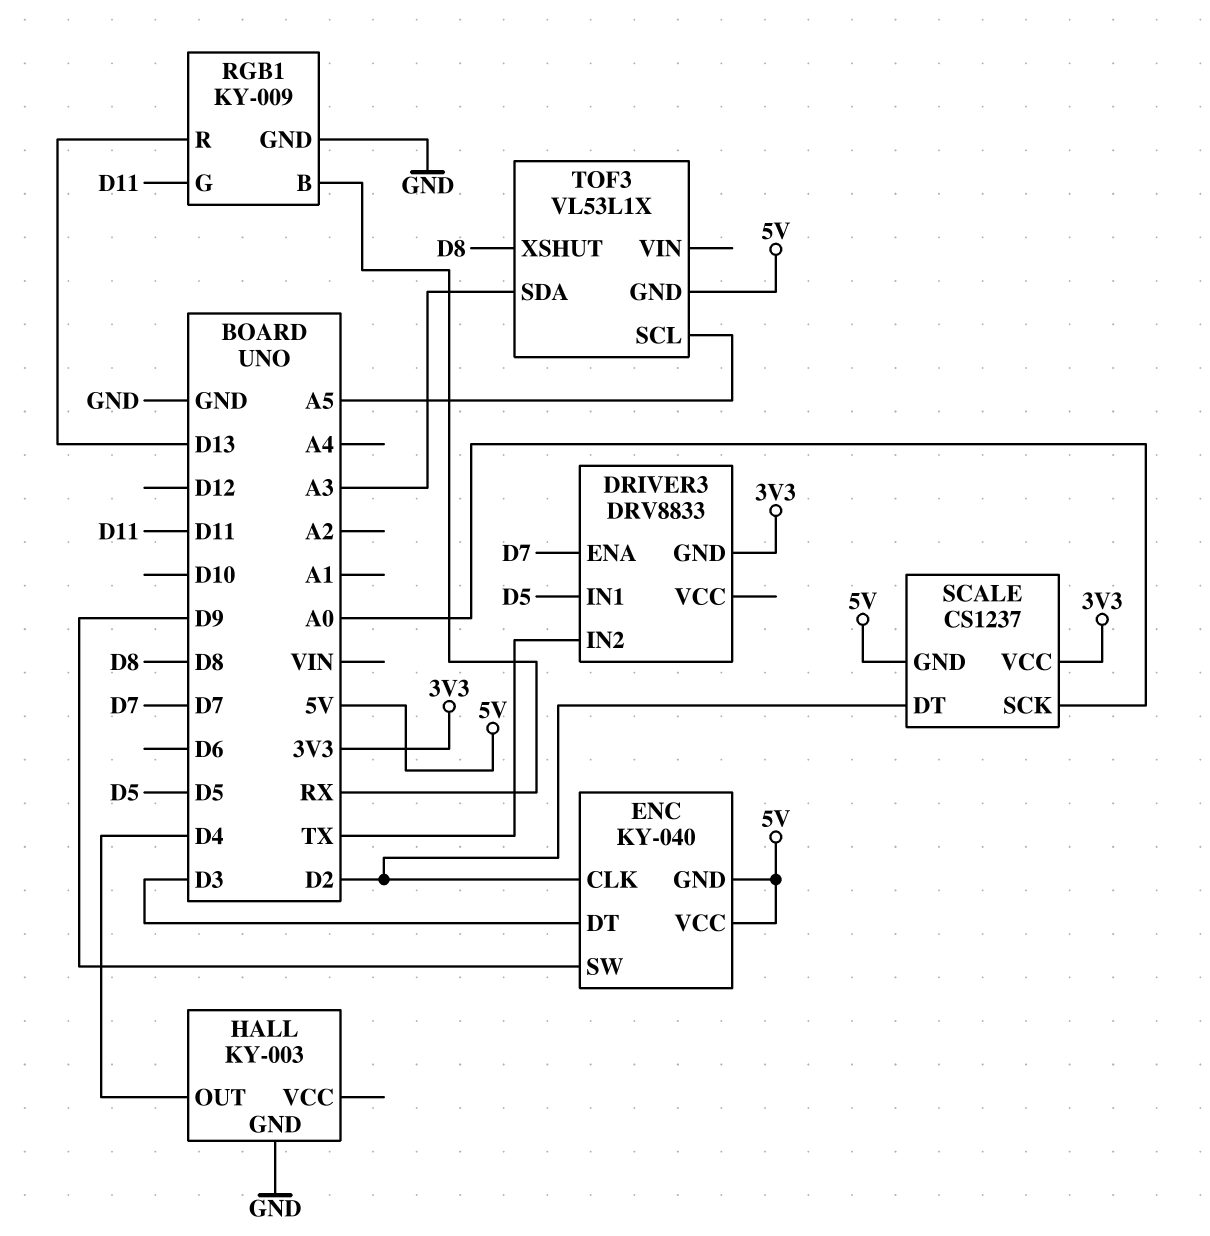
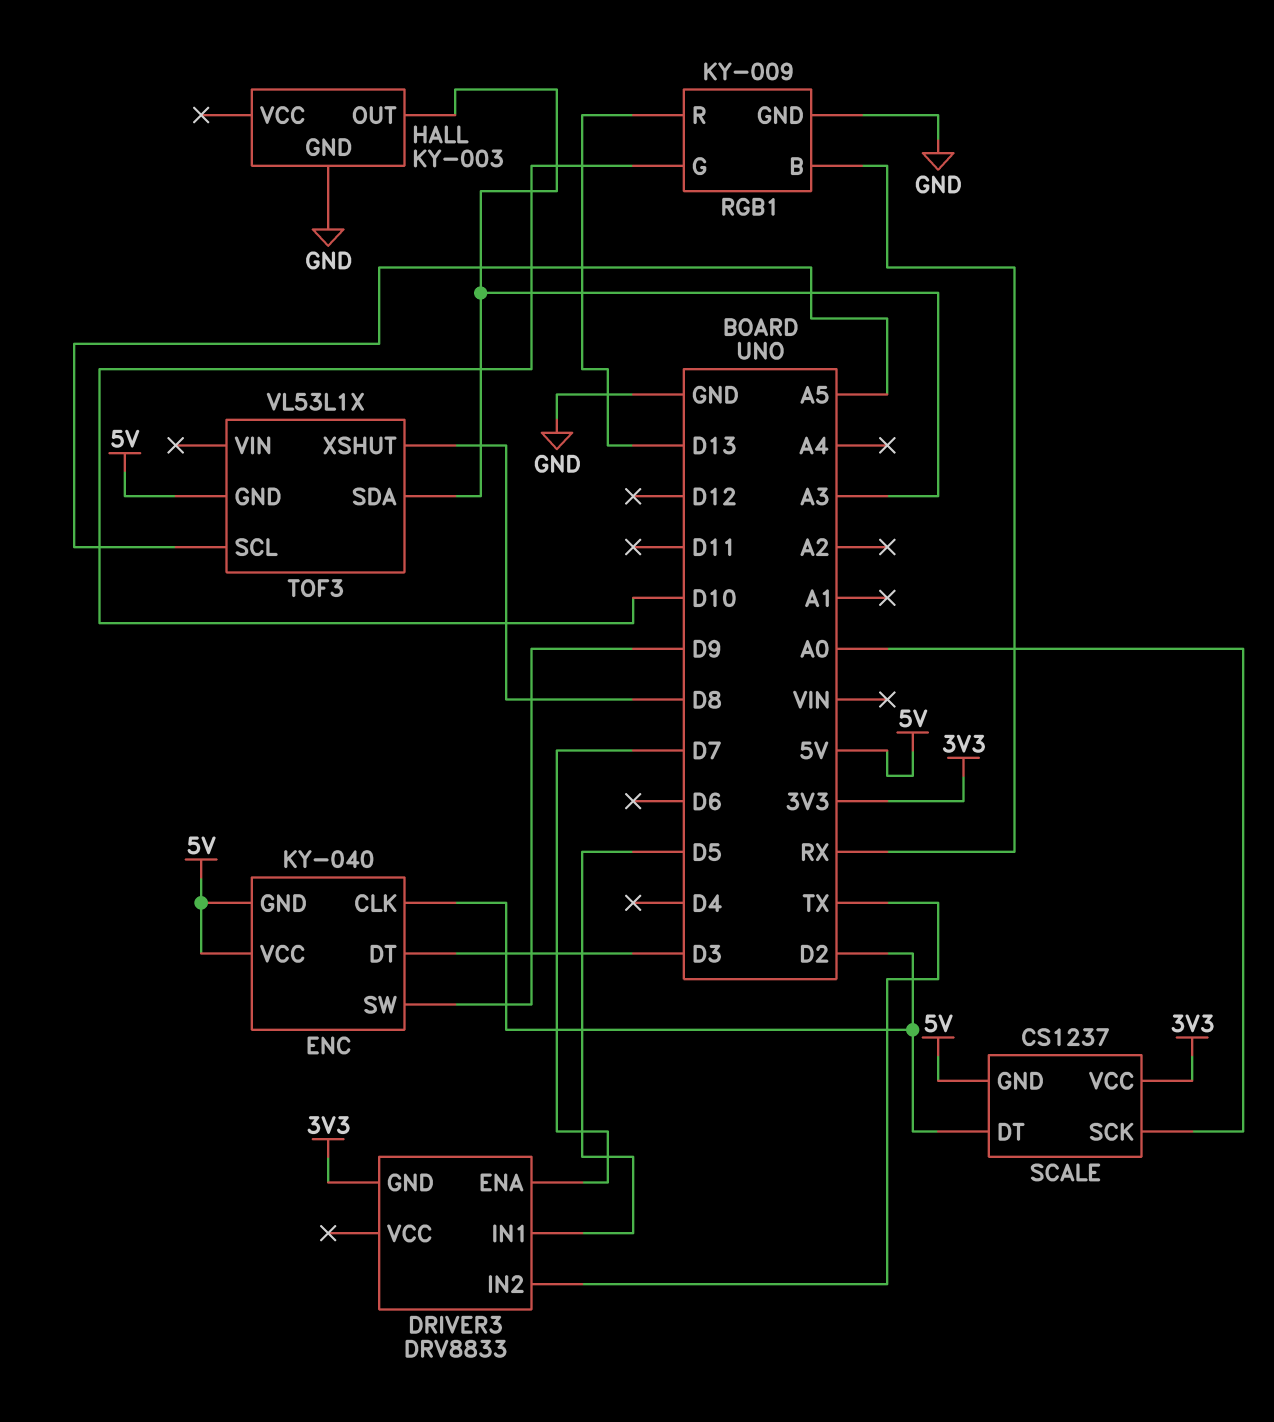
HALL pin OUT: D4 -> A3
RGB1 pin G: D11 -> D10

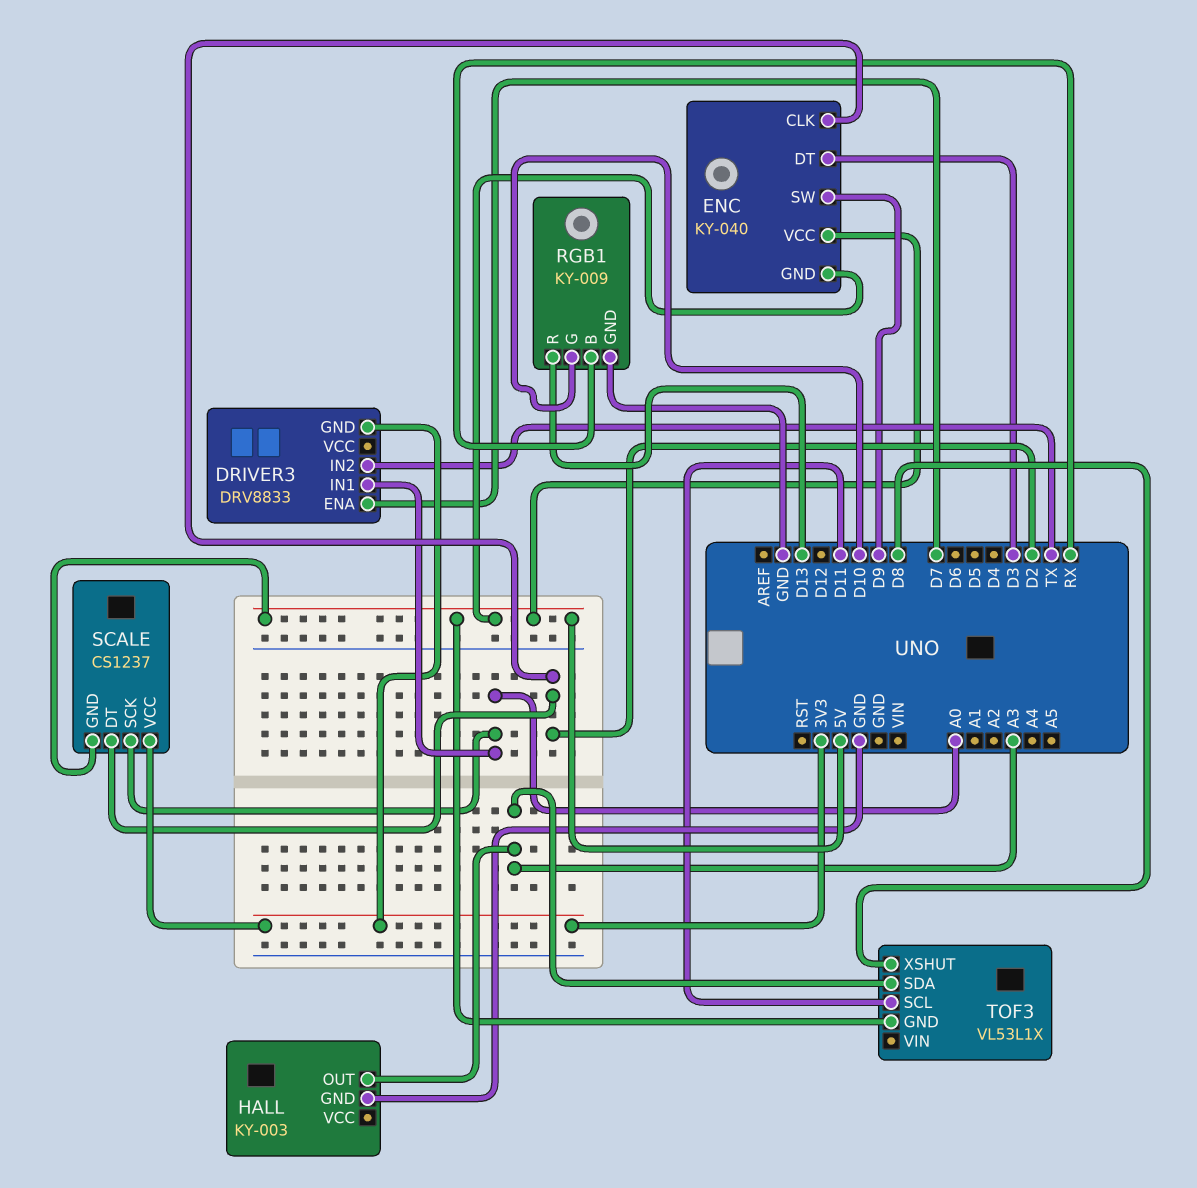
DRIVER3 pin IN1: D5 -> A0
TOF3 pin SCL: A5 -> D11

